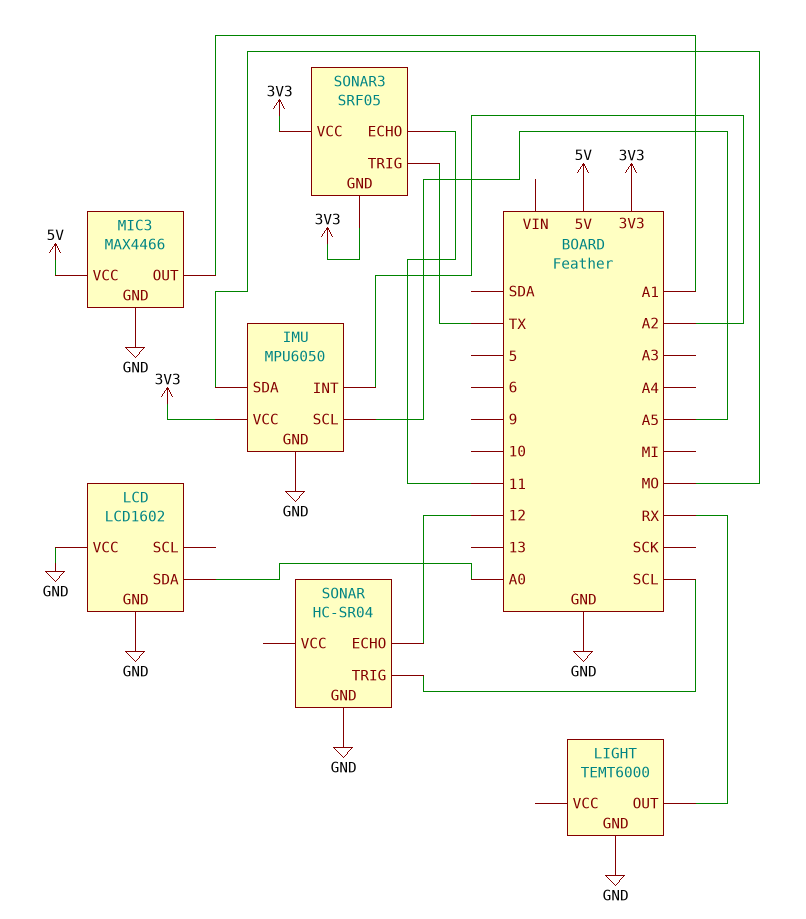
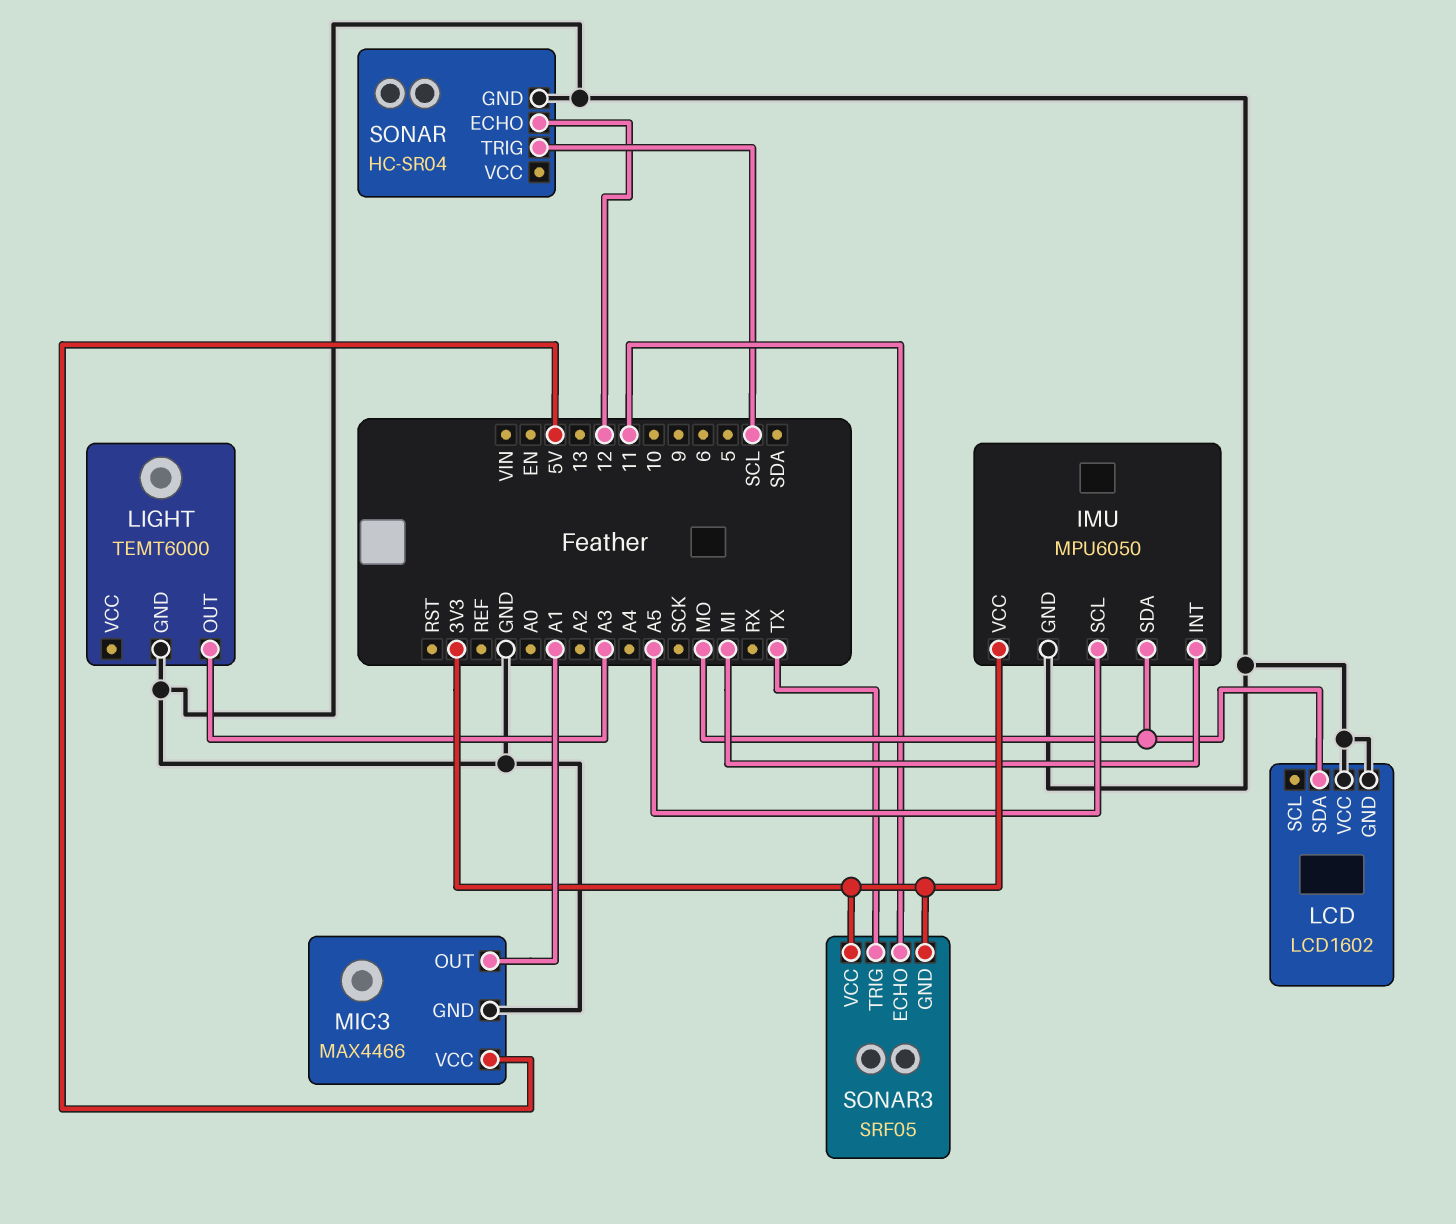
IMU pin INT: A2 -> MI
LCD pin SDA: A0 -> MO
LIGHT pin OUT: RX -> A3

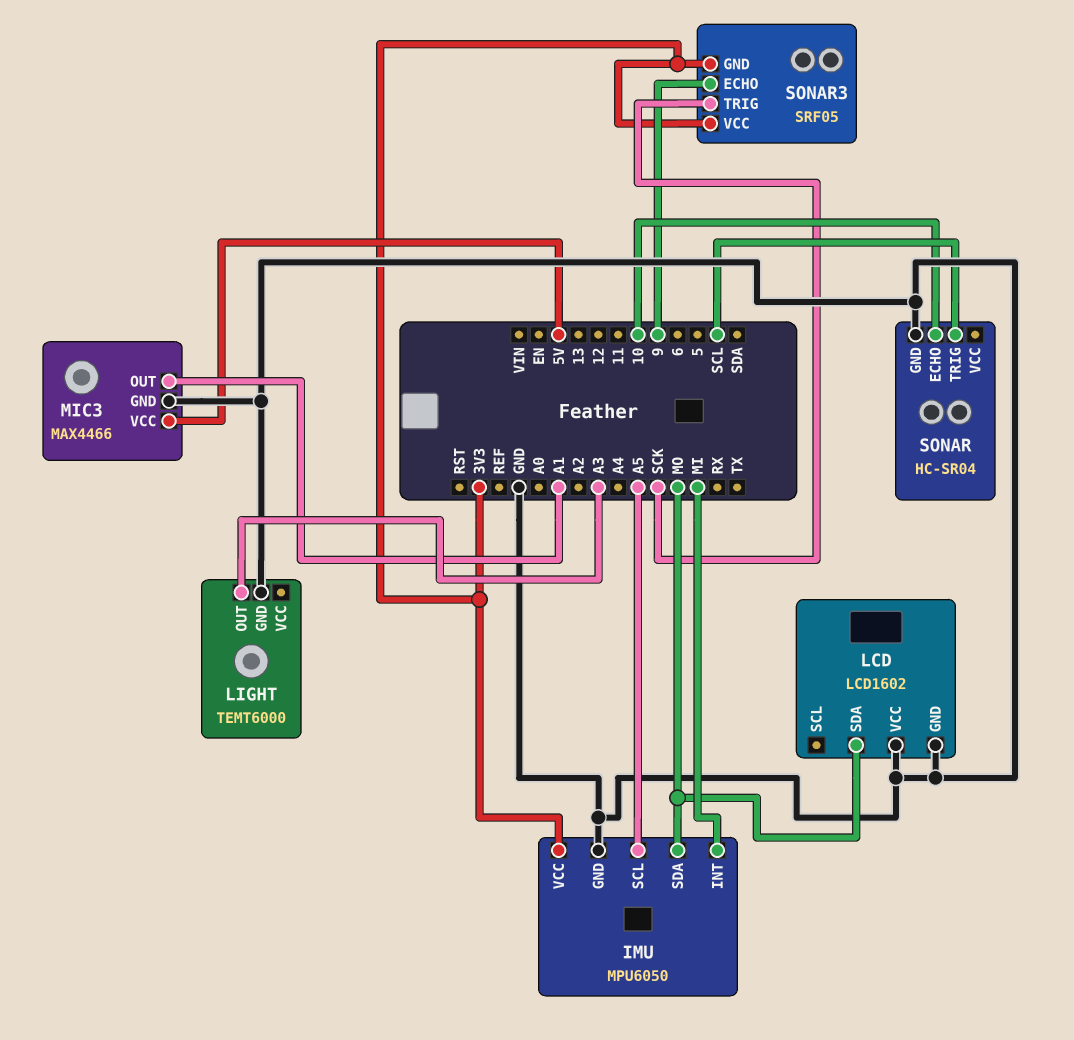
SONAR pin ECHO: 12 -> 10
SONAR3 pin ECHO: 11 -> 9
SONAR3 pin TRIG: TX -> SCK

